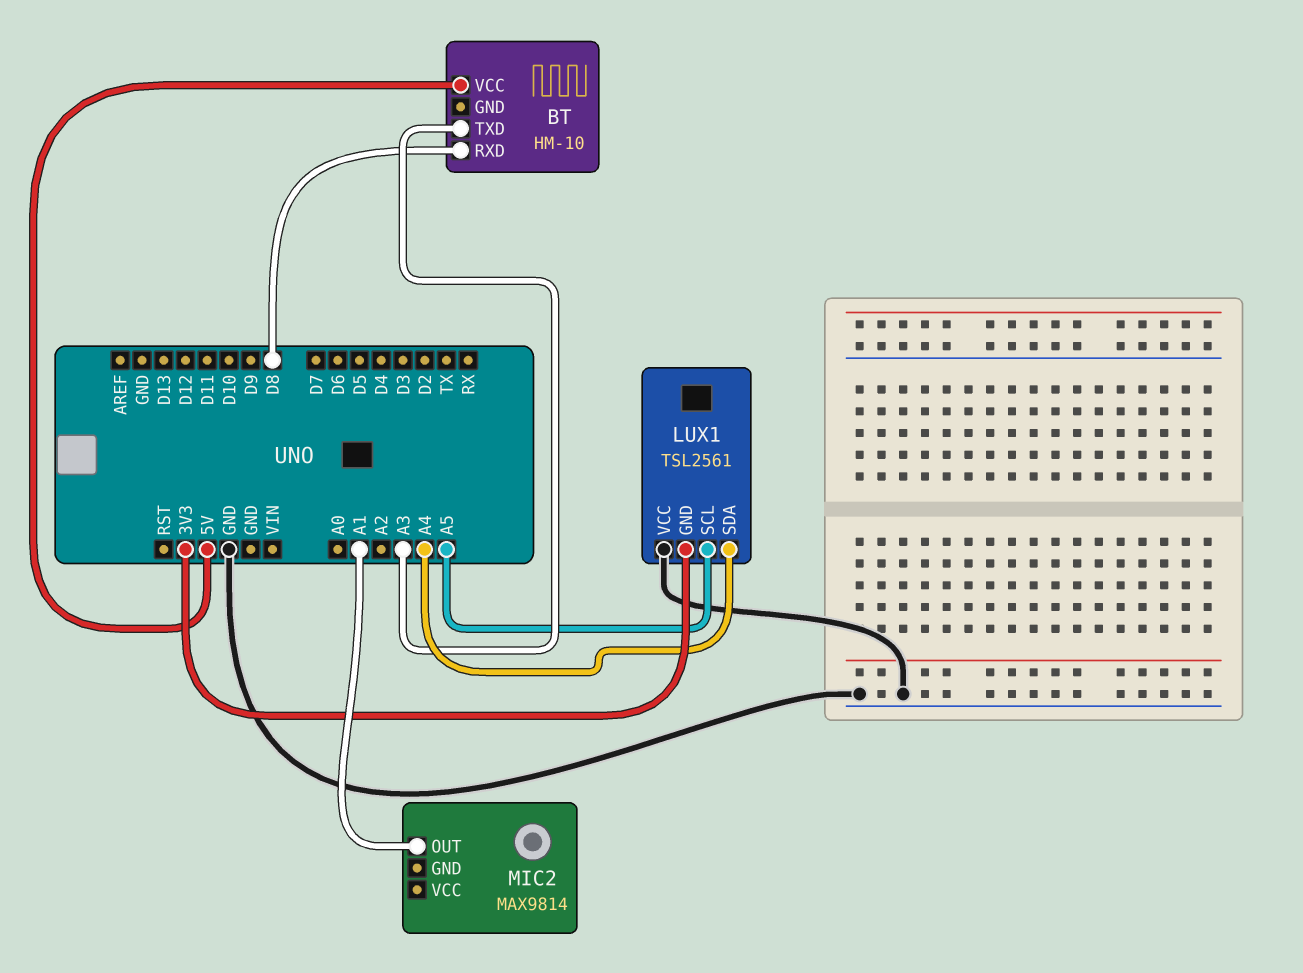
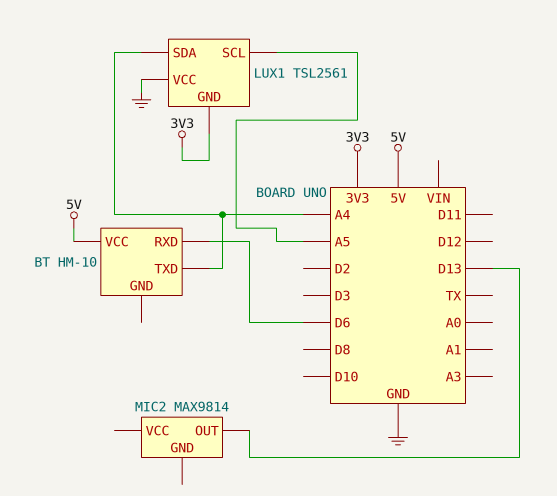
BT pin RXD: D8 -> D6
BT pin TXD: A3 -> A4
MIC2 pin OUT: A1 -> D13

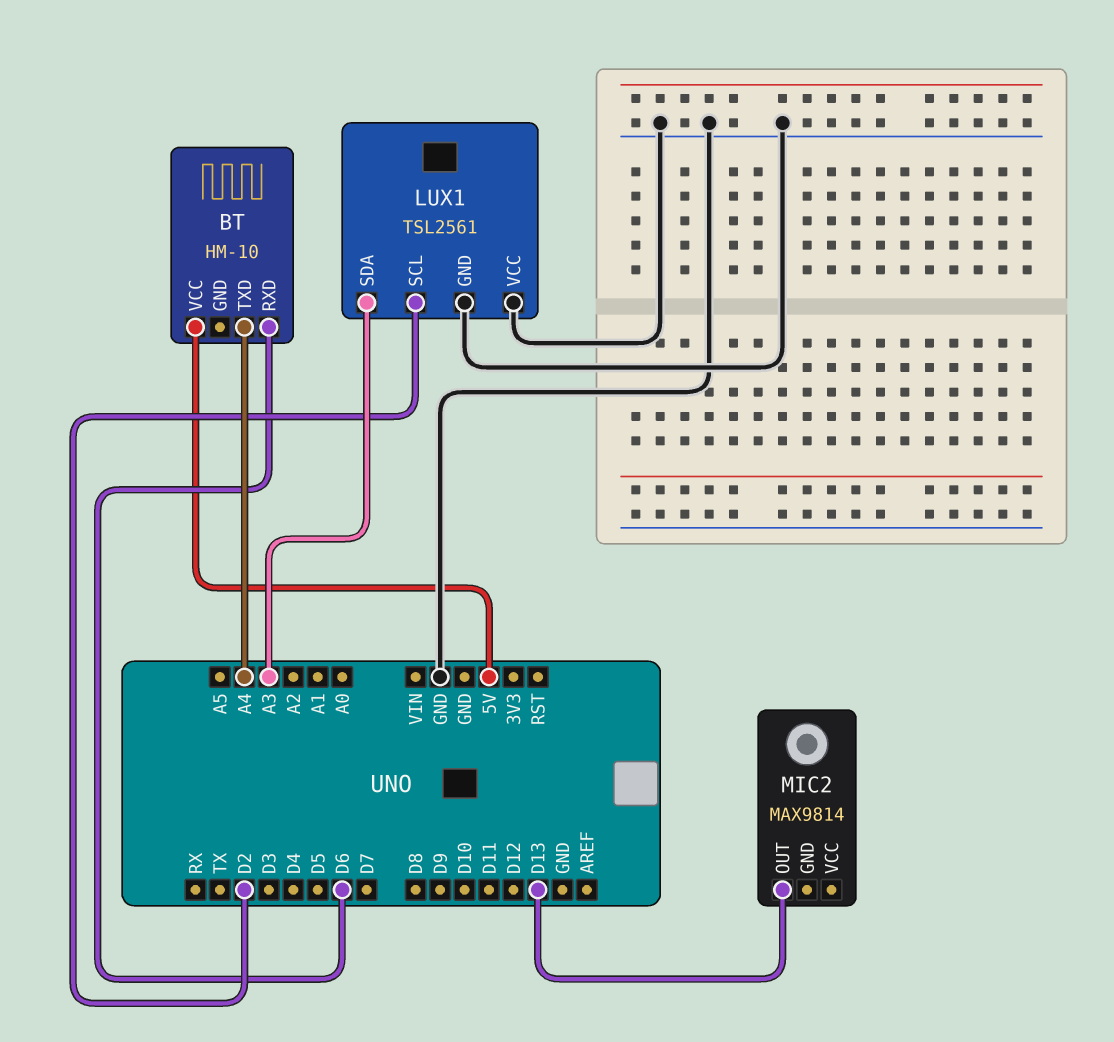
LUX1 pin GND: 3V3 -> GND
LUX1 pin SCL: A5 -> D2
LUX1 pin SDA: A4 -> A3

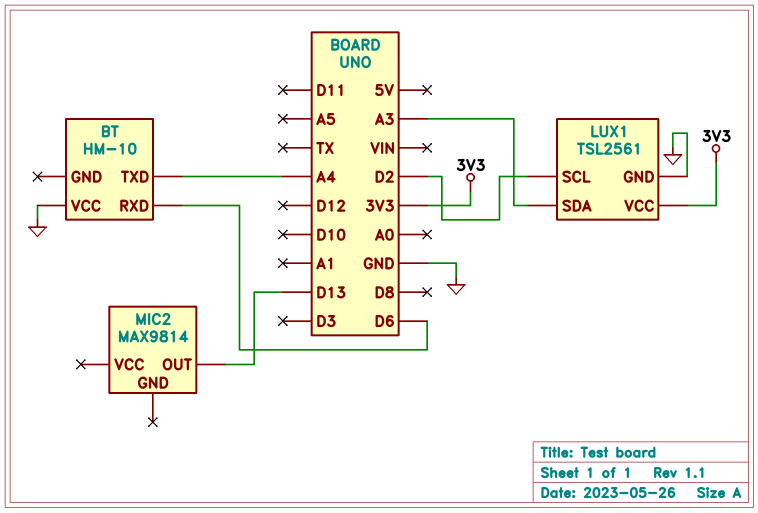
BT pin VCC: 5V -> GND
LUX1 pin VCC: GND -> 3V3

